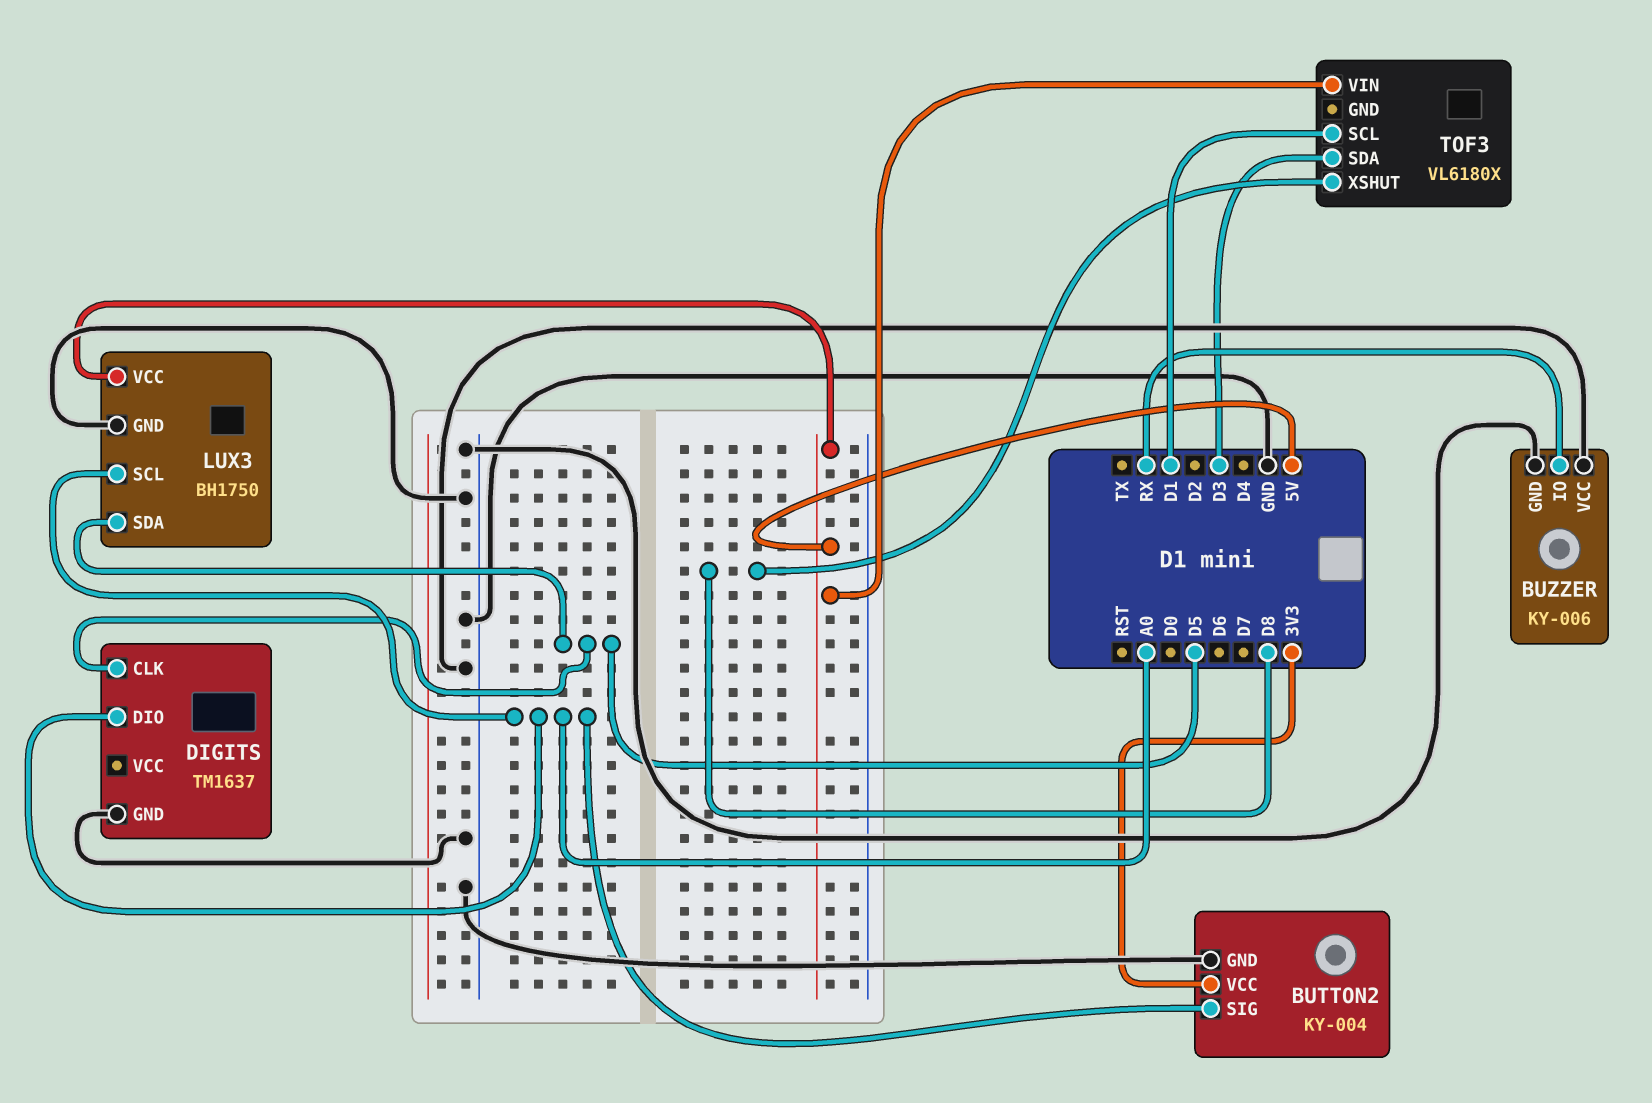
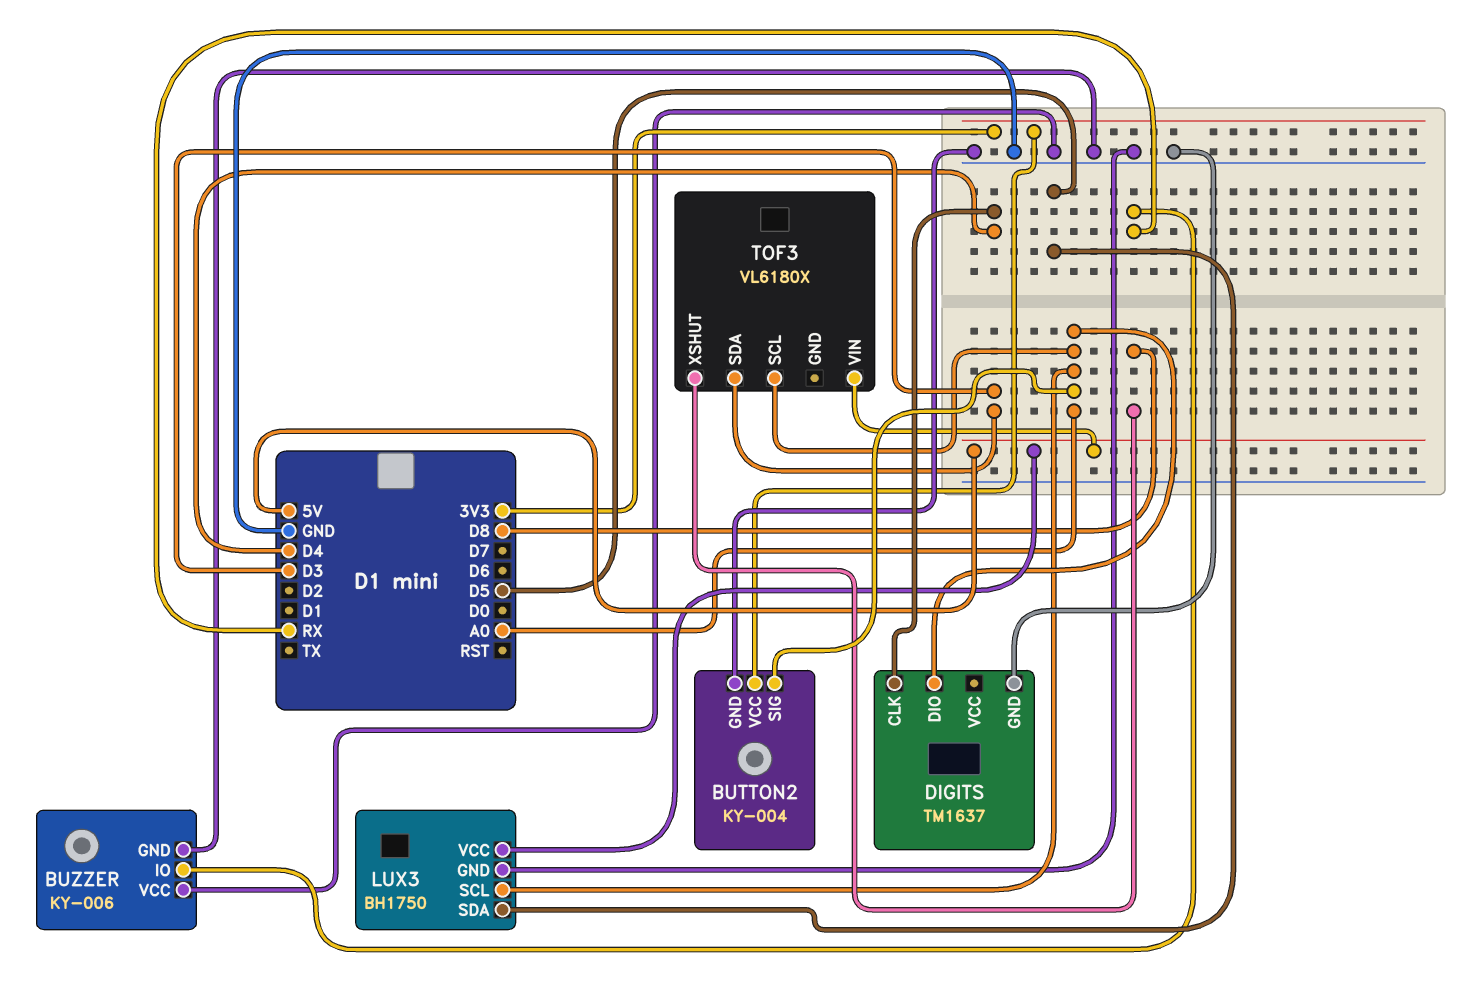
DIGITS pin CLK: D5 -> D4
TOF3 pin SCL: D1 -> A0

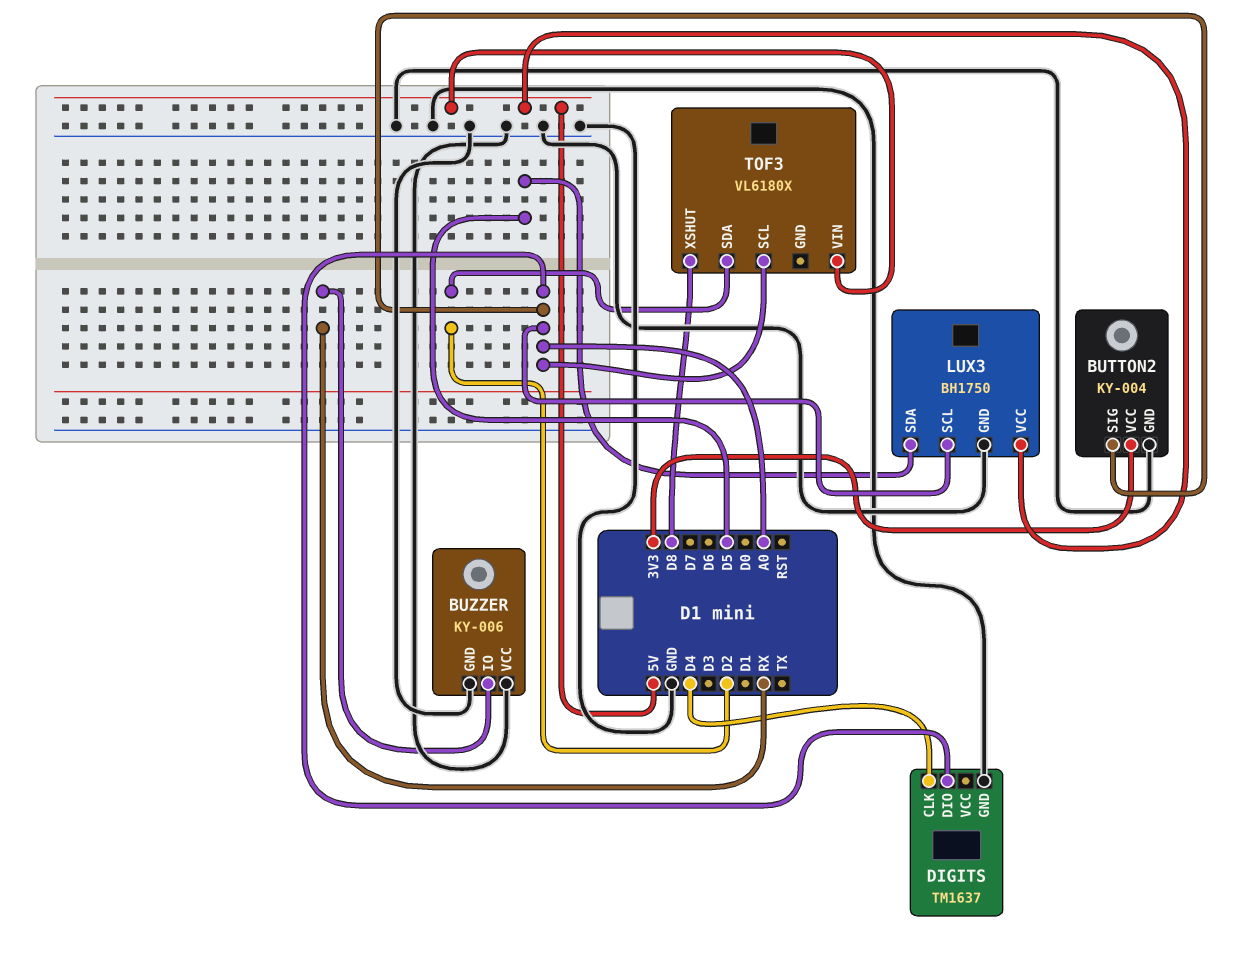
TOF3 pin SDA: D3 -> D2

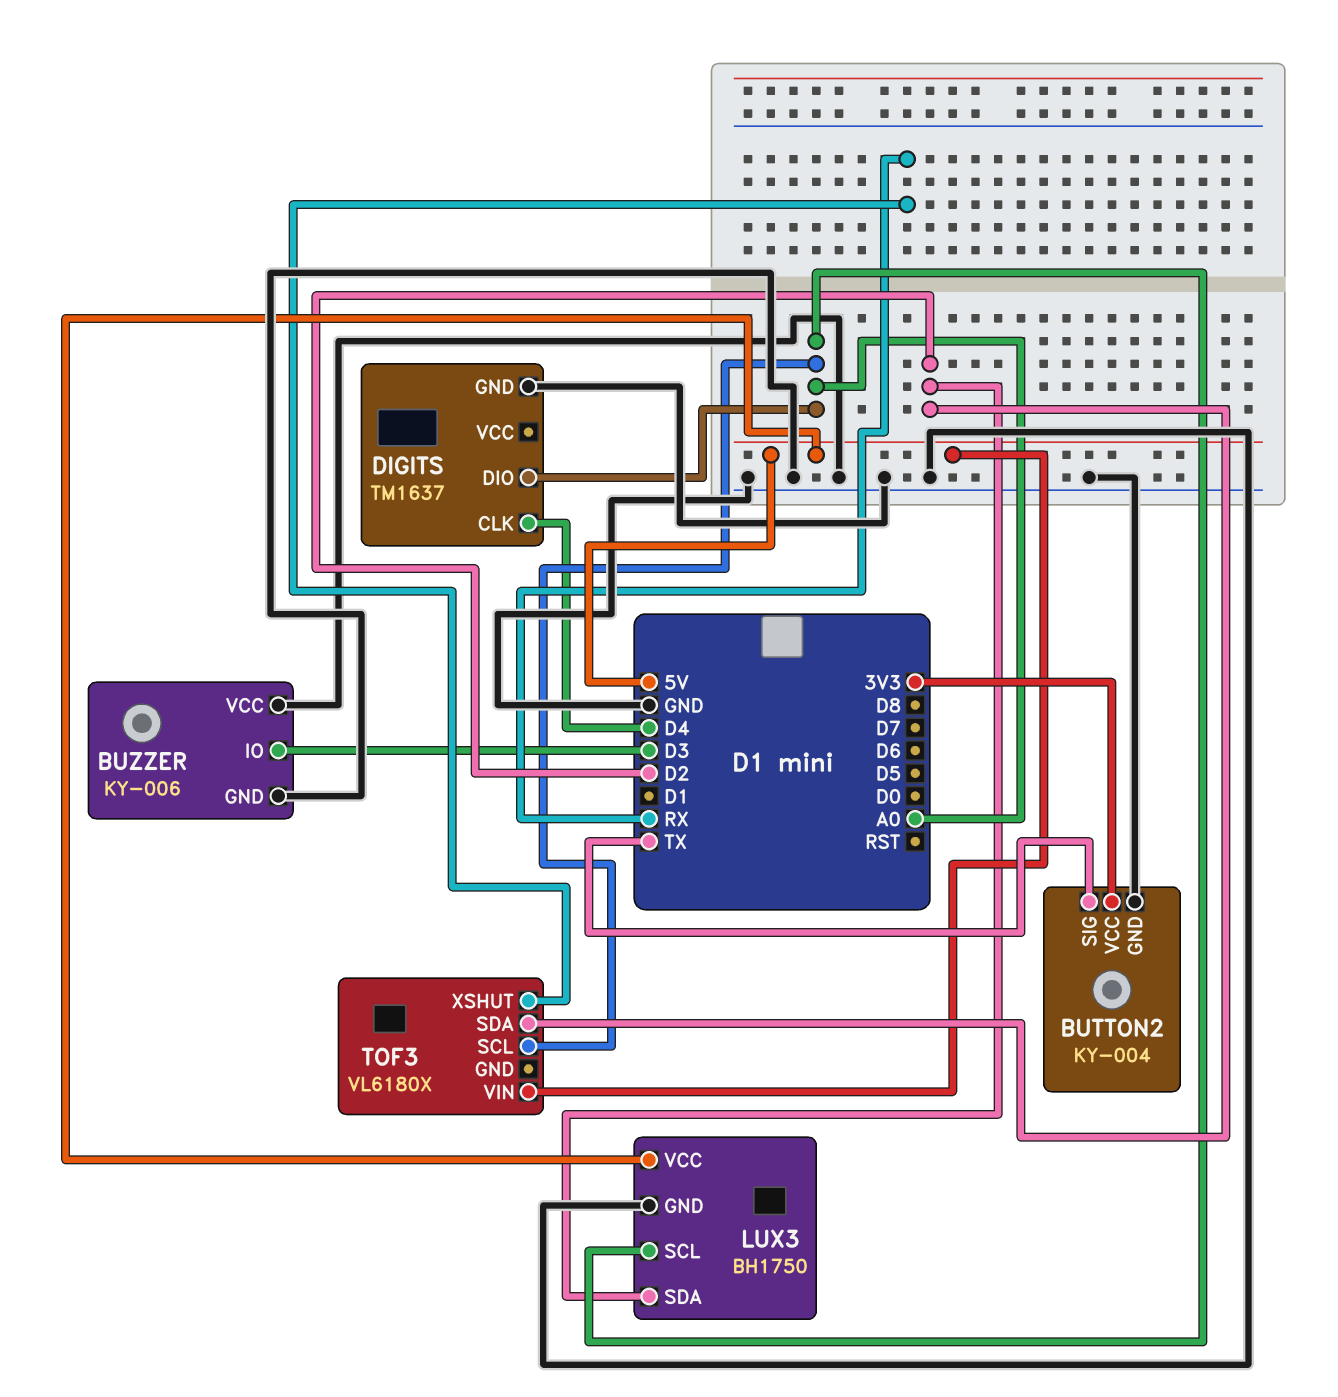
BUTTON2 pin SIG: A0 -> TX
BUZZER pin IO: RX -> D3
LUX3 pin SDA: D5 -> D2
TOF3 pin XSHUT: D8 -> RX

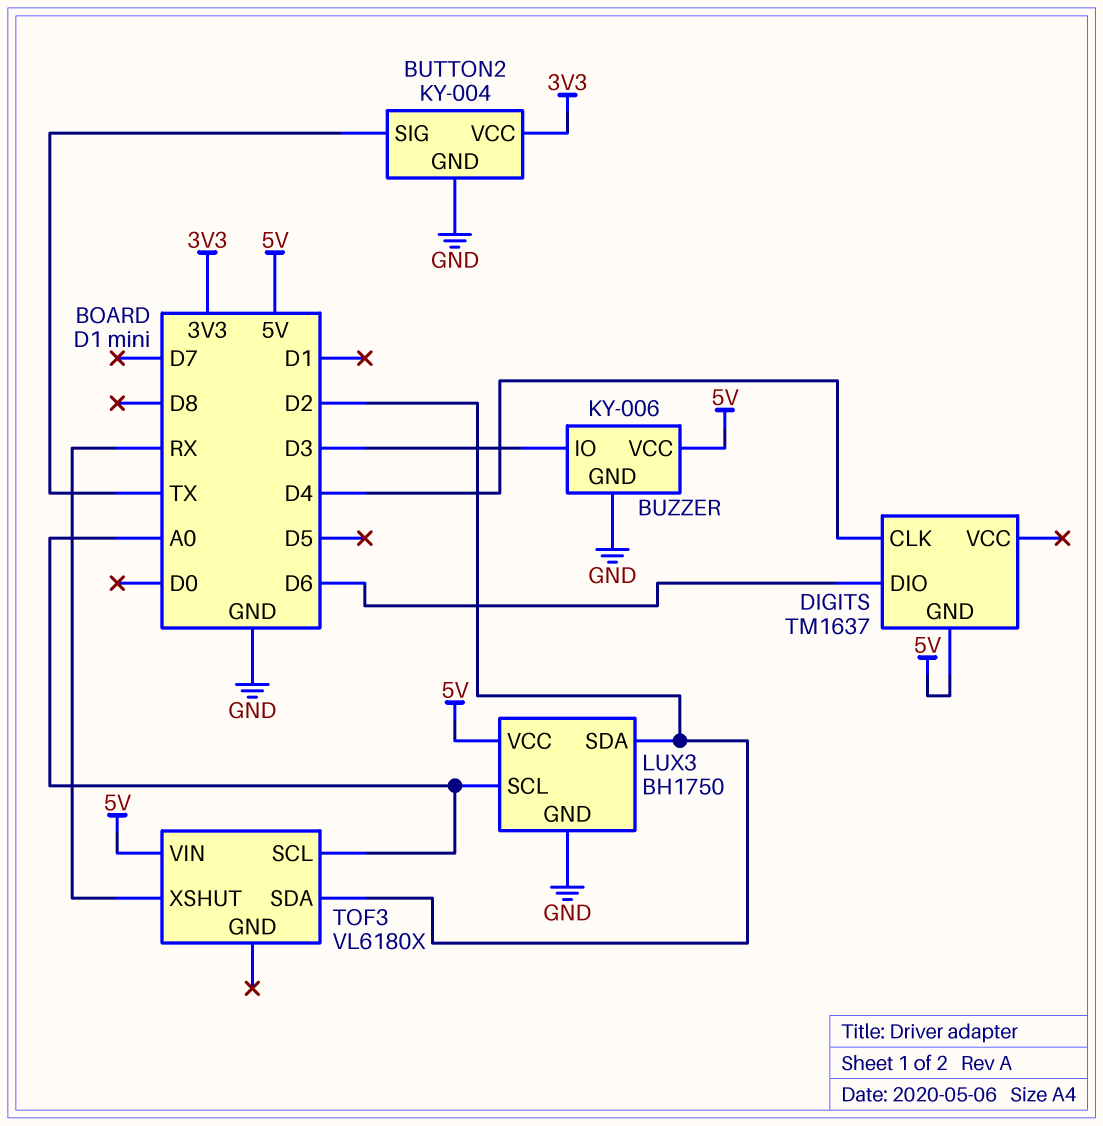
BUZZER pin VCC: GND -> 5V
DIGITS pin DIO: A0 -> D6
DIGITS pin GND: GND -> 5V

